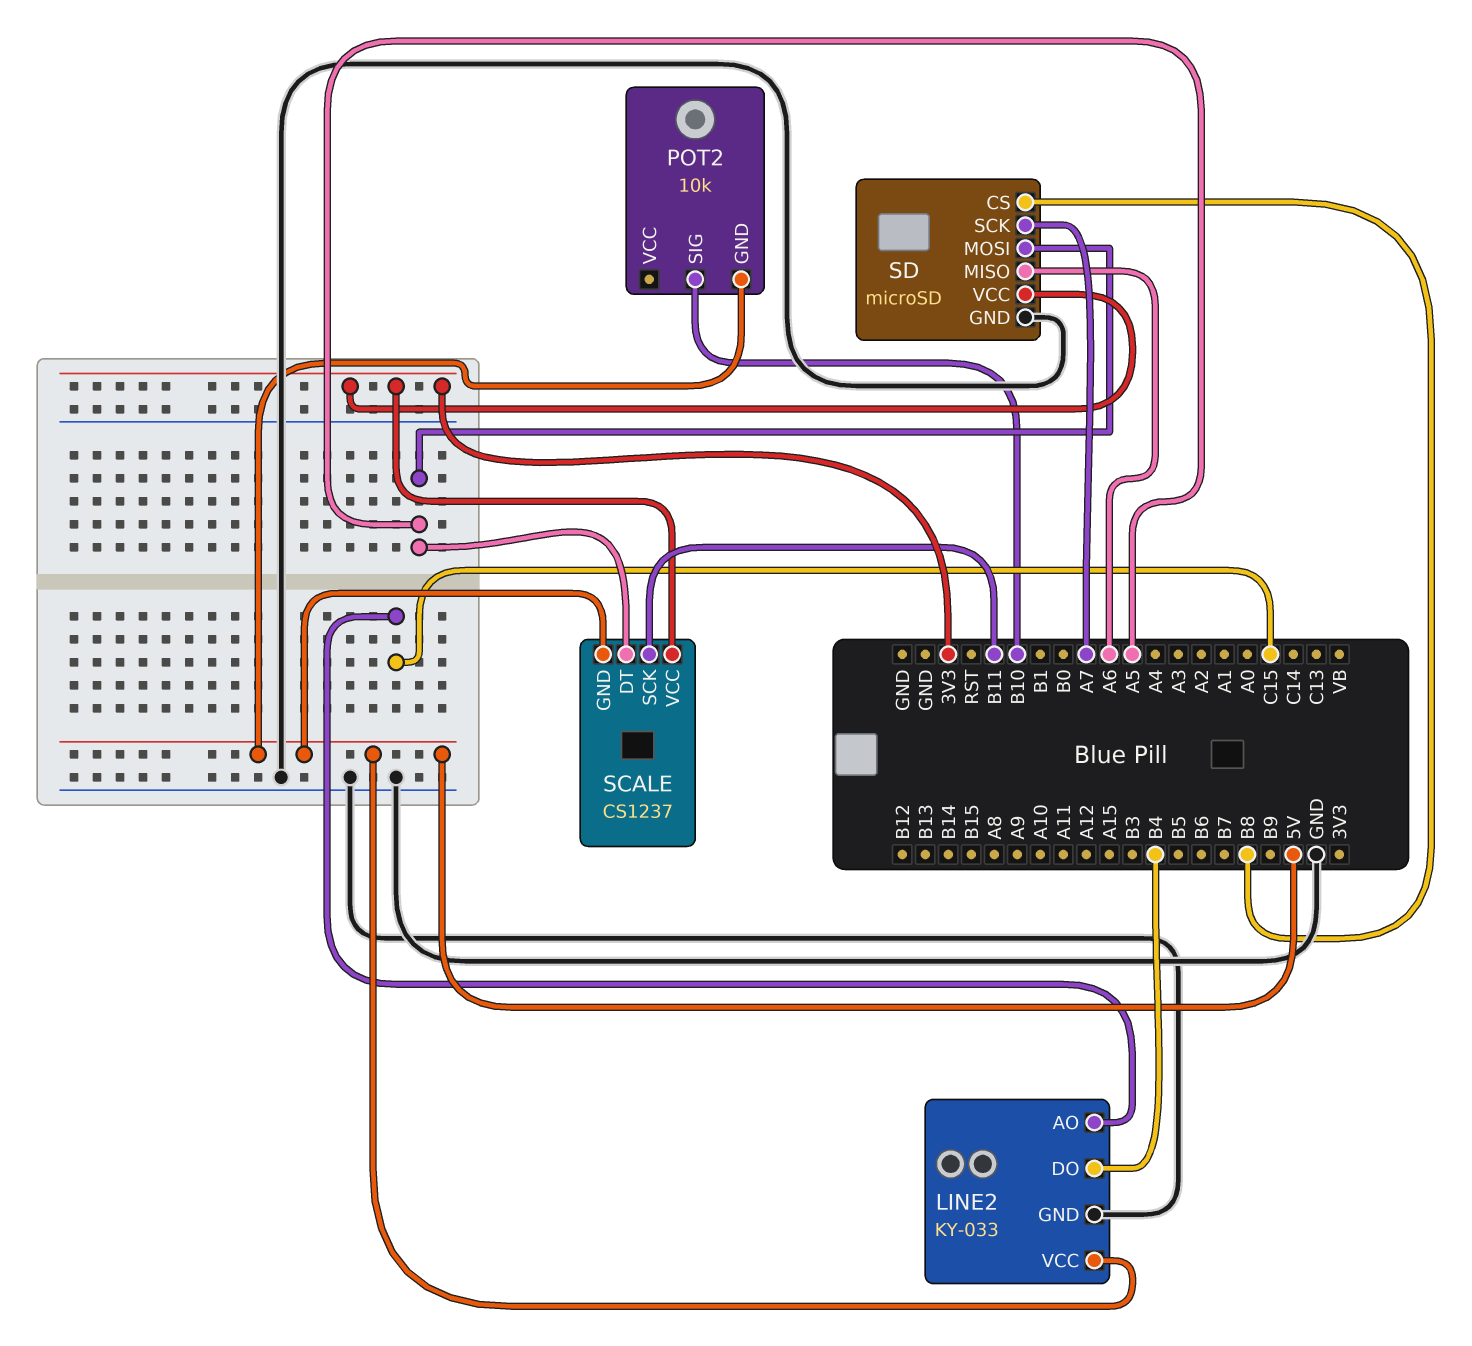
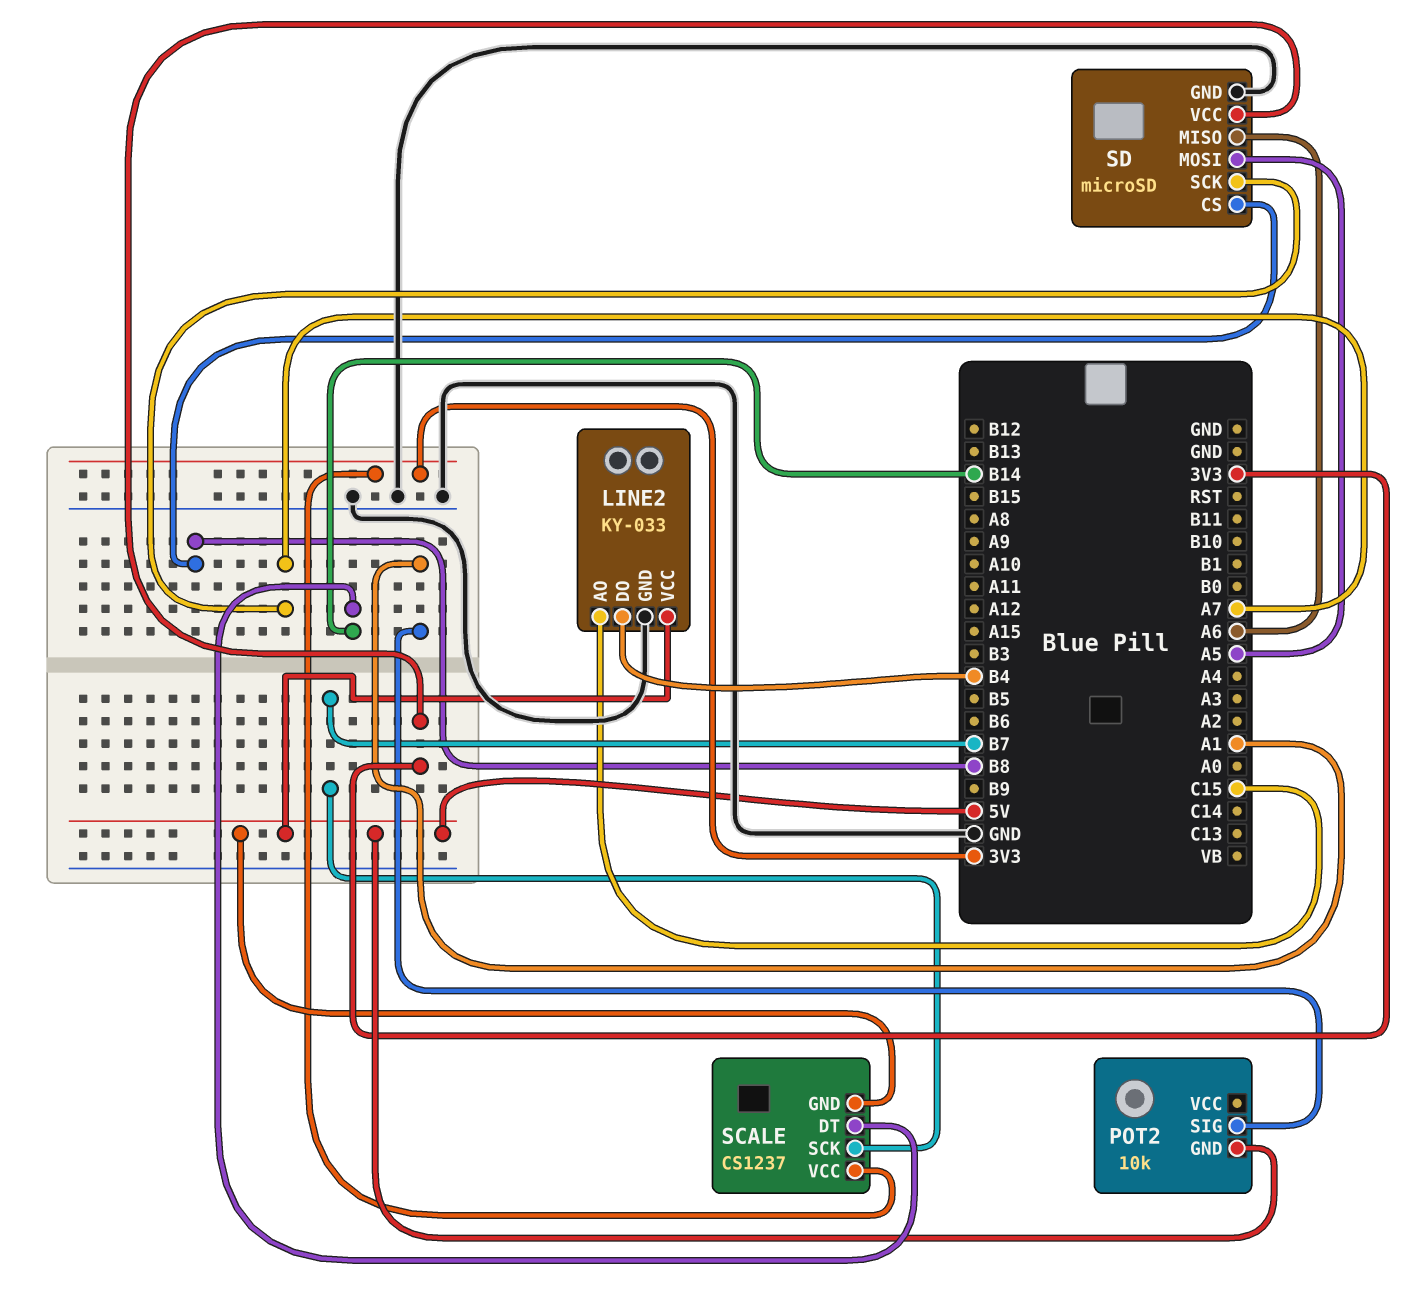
POT2 pin SIG: B10 -> A1
SCALE pin DT: A5 -> B14
SCALE pin SCK: B11 -> B7

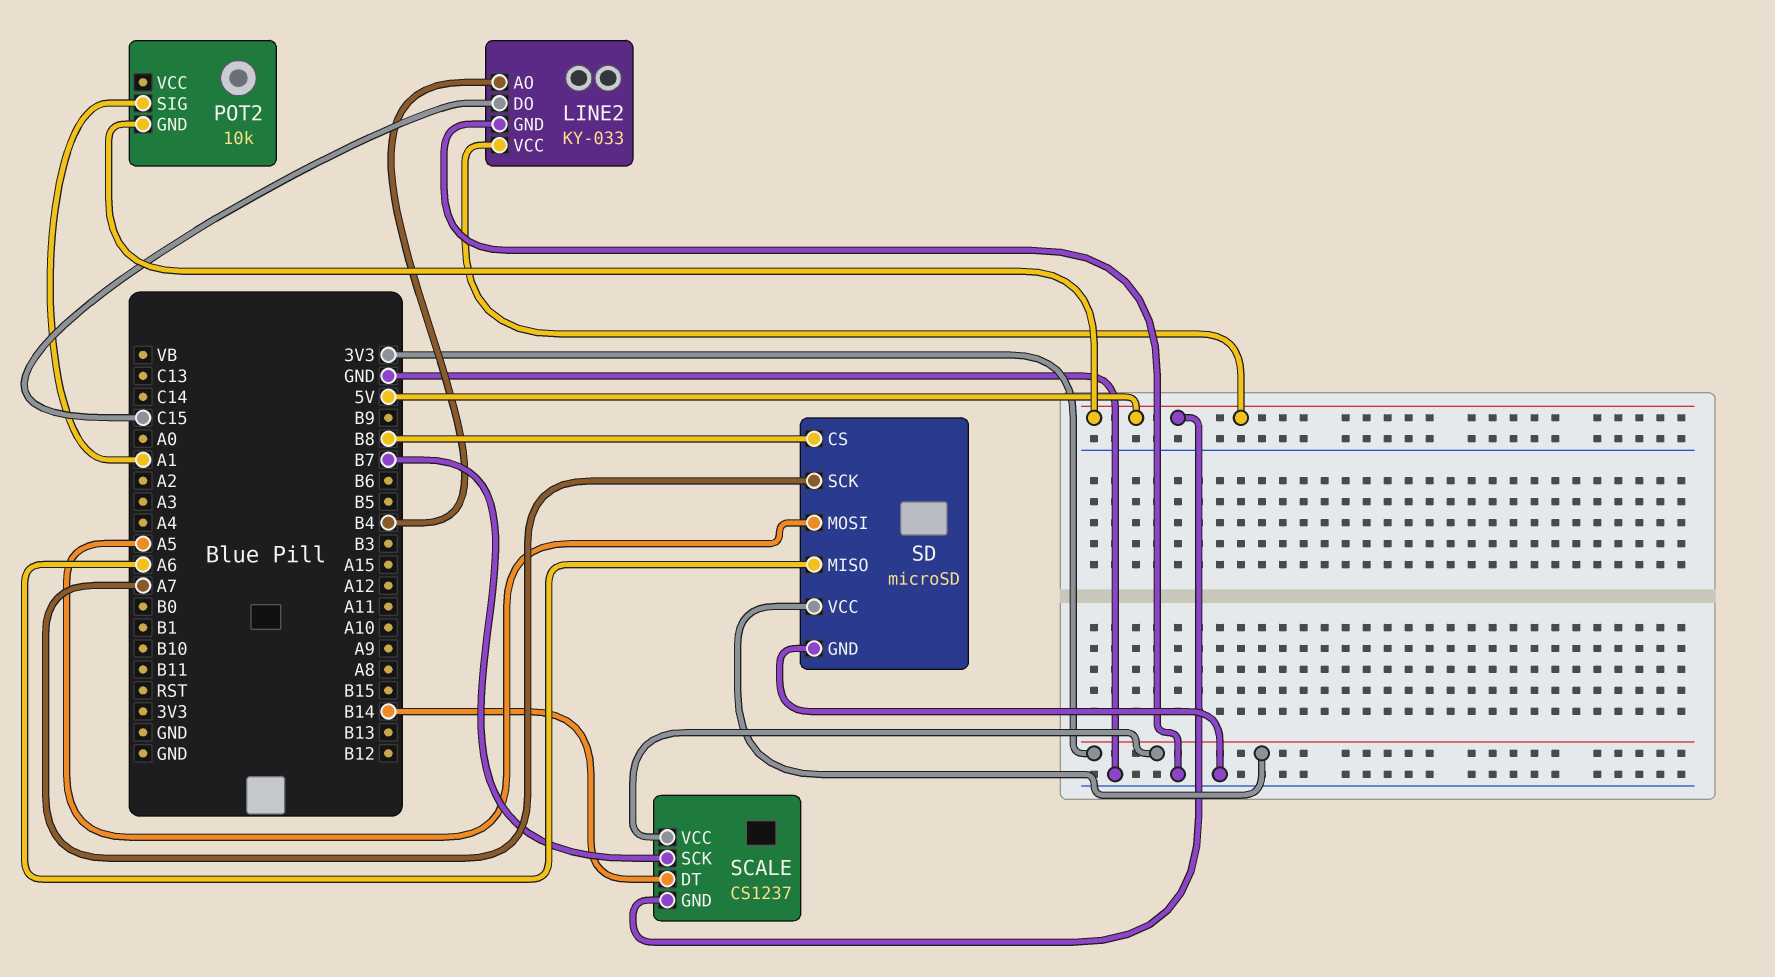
LINE2 pin AO: C15 -> B4
LINE2 pin DO: B4 -> C15

